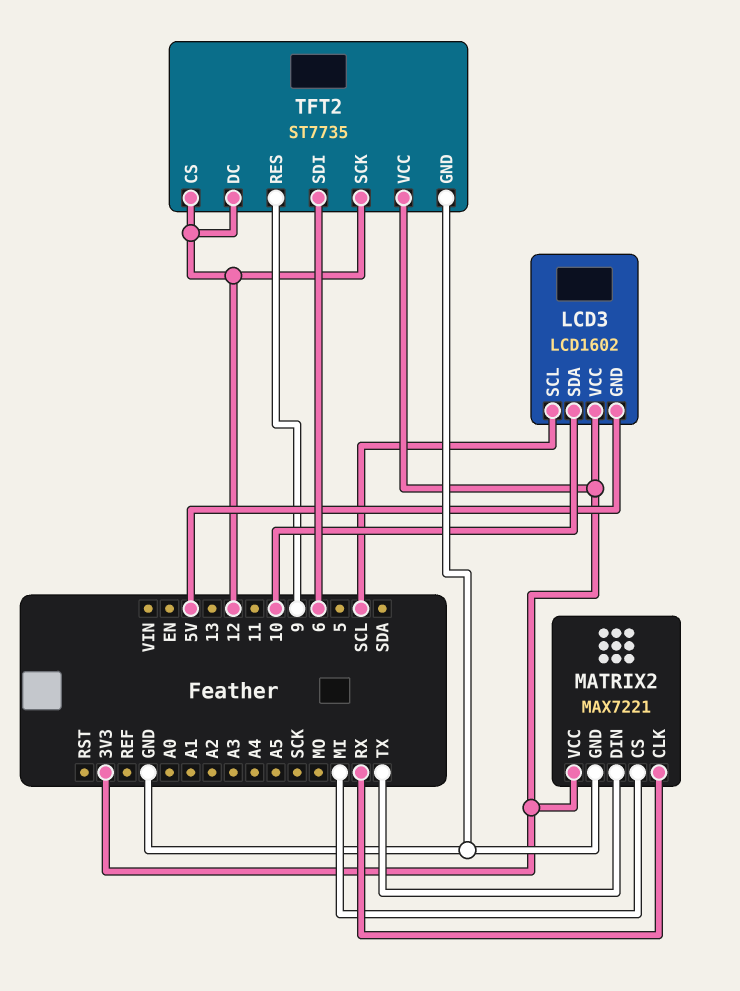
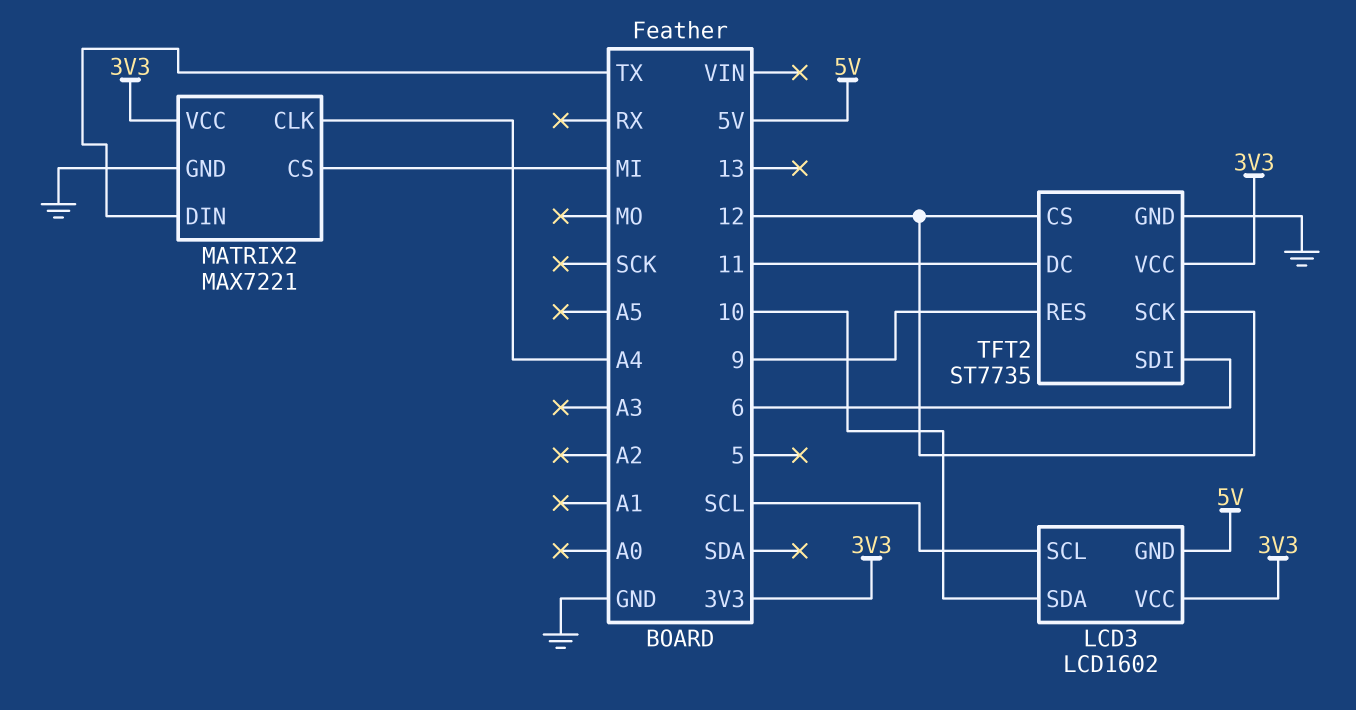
MATRIX2 pin CLK: RX -> A4
TFT2 pin DC: 12 -> 11

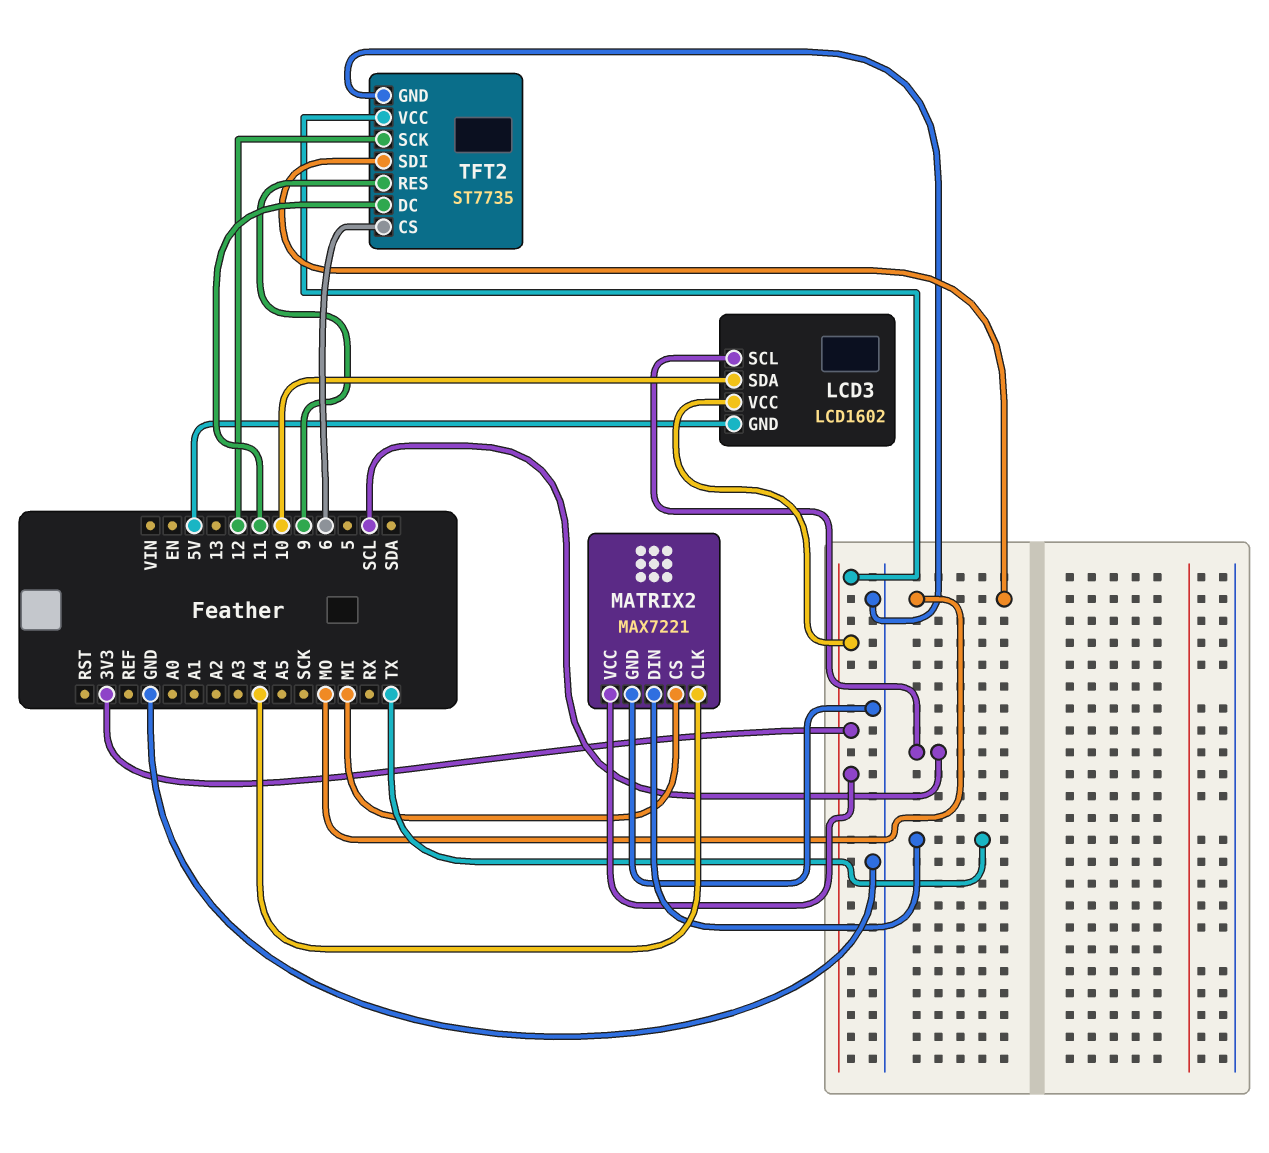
TFT2 pin CS: 12 -> 6
TFT2 pin SDI: 6 -> MO

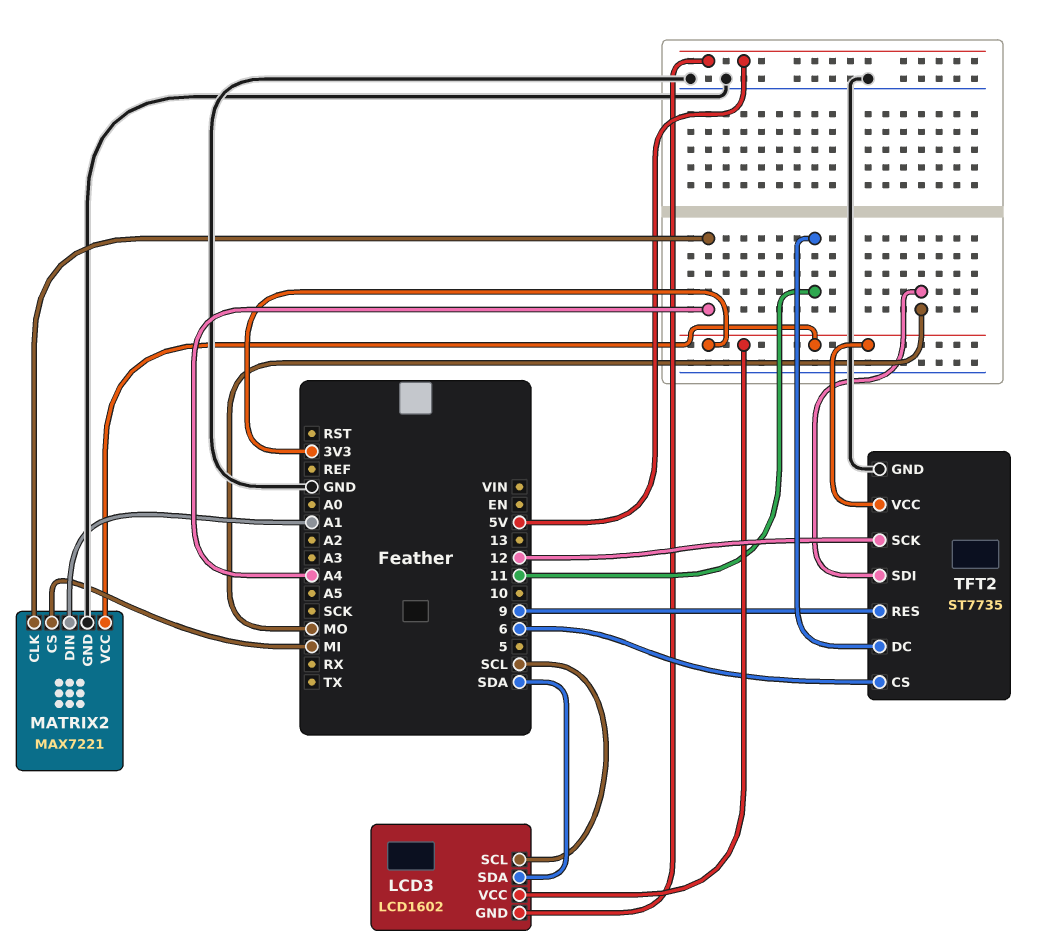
LCD3 pin SDA: 10 -> SDA
MATRIX2 pin DIN: TX -> A1

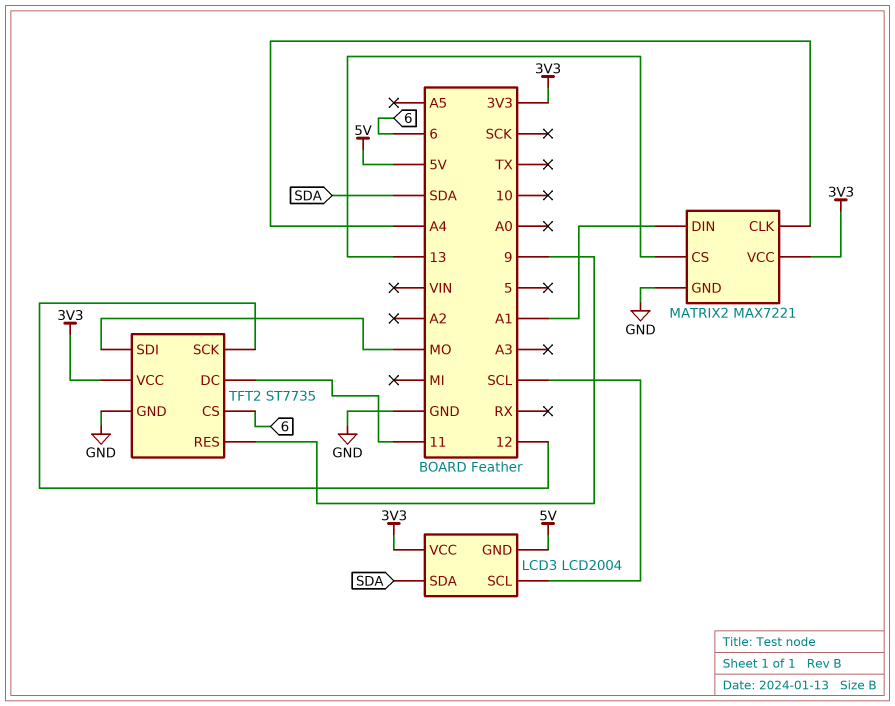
LCD3: LCD1602 -> LCD2004
MATRIX2 pin CS: MI -> 13

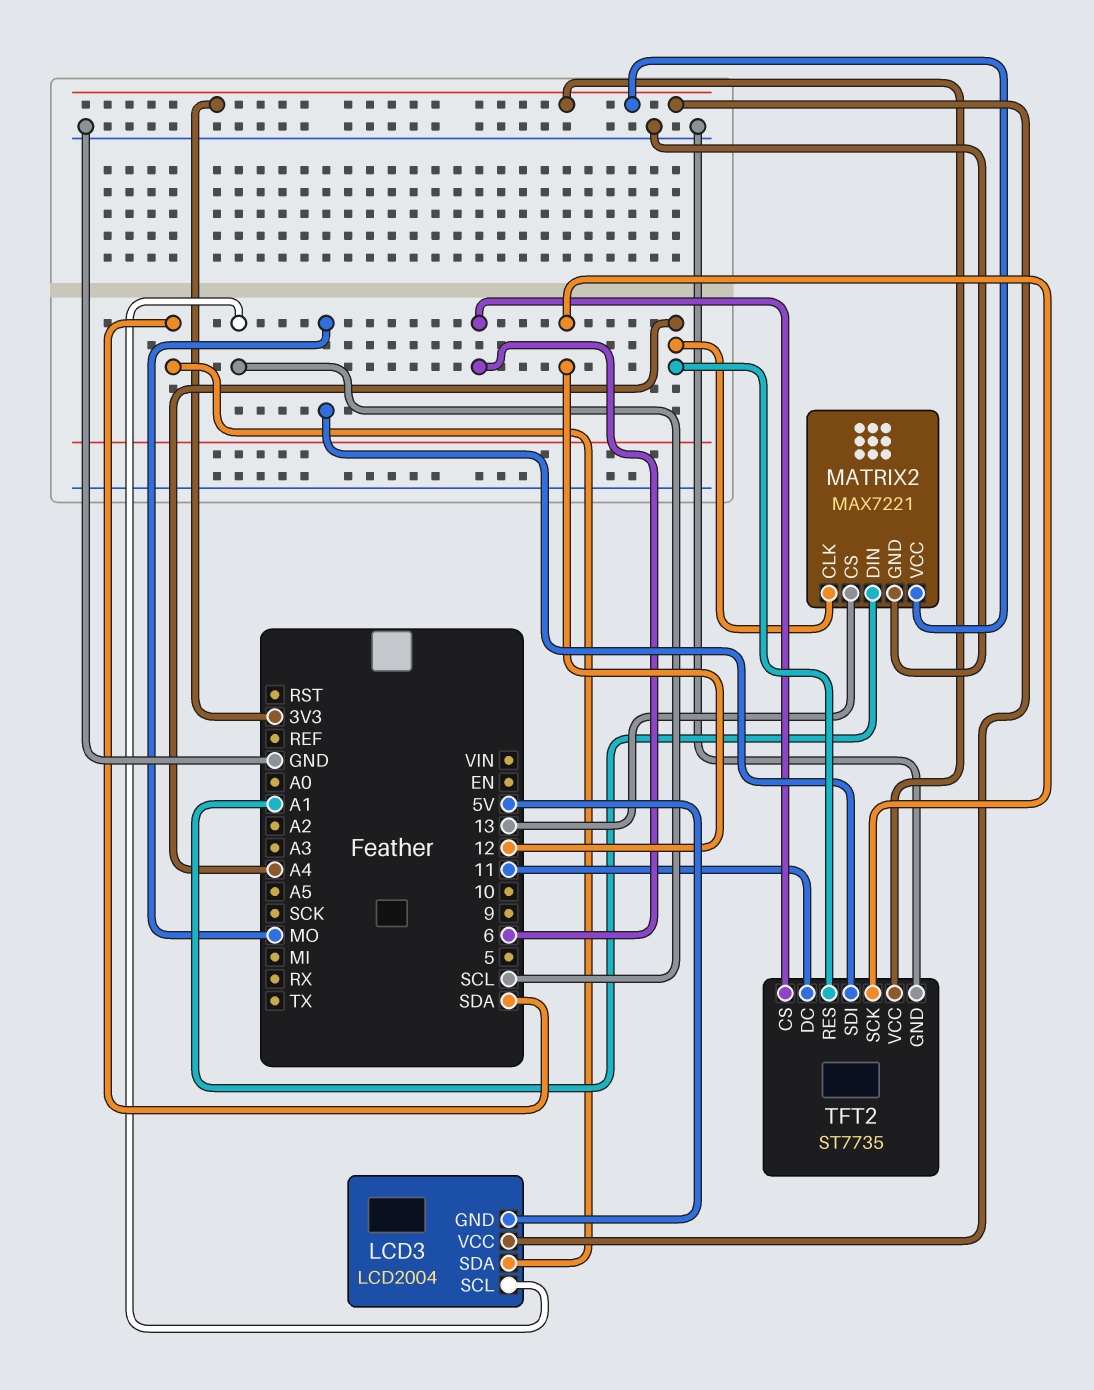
TFT2 pin RES: 9 -> A4

